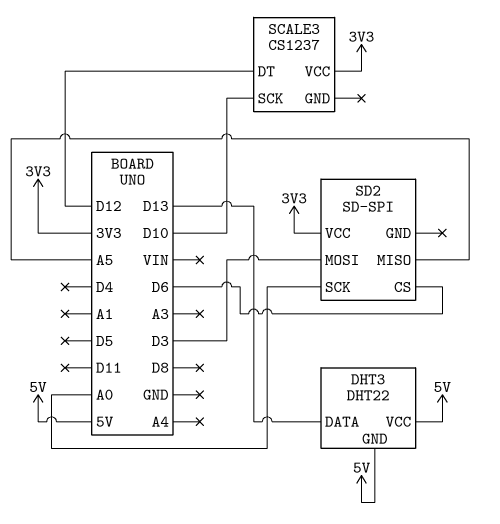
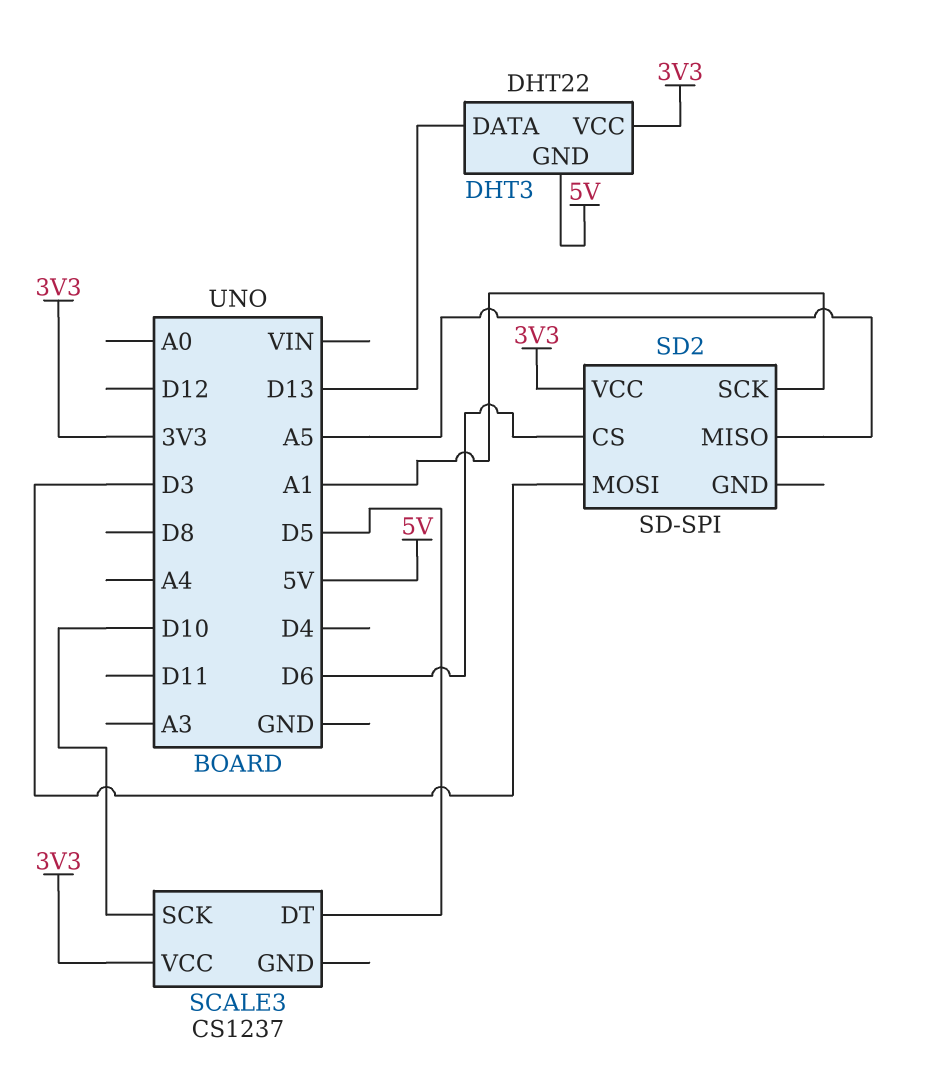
DHT3 pin VCC: 5V -> 3V3
SCALE3 pin DT: D12 -> D5
SD2 pin SCK: A0 -> A1

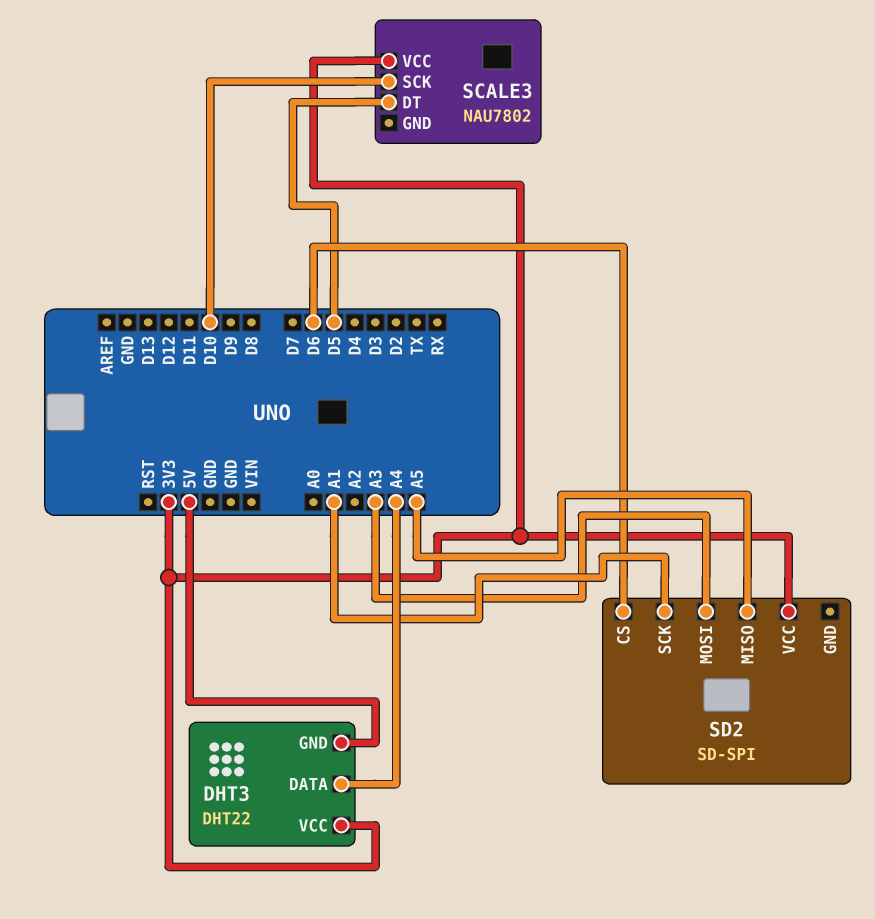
DHT3 pin DATA: D13 -> A4
SCALE3: CS1237 -> NAU7802
SD2 pin MOSI: D3 -> A3

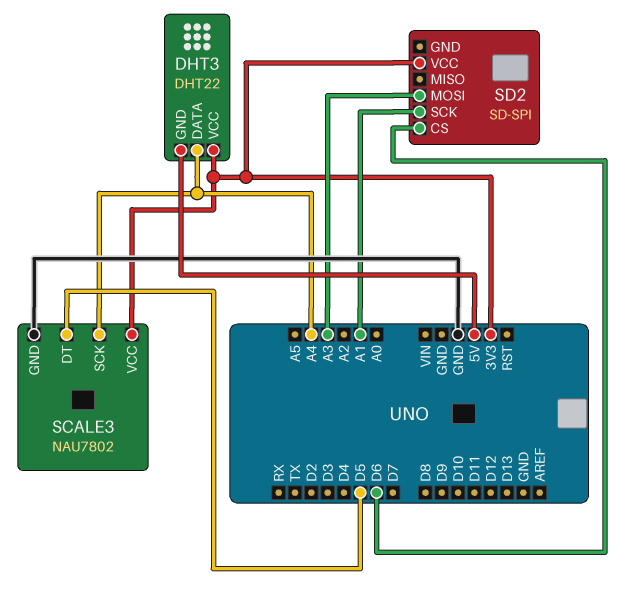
SCALE3 pin GND: none -> GND
SCALE3 pin SCK: D10 -> A4
SD2 pin MISO: A5 -> none

